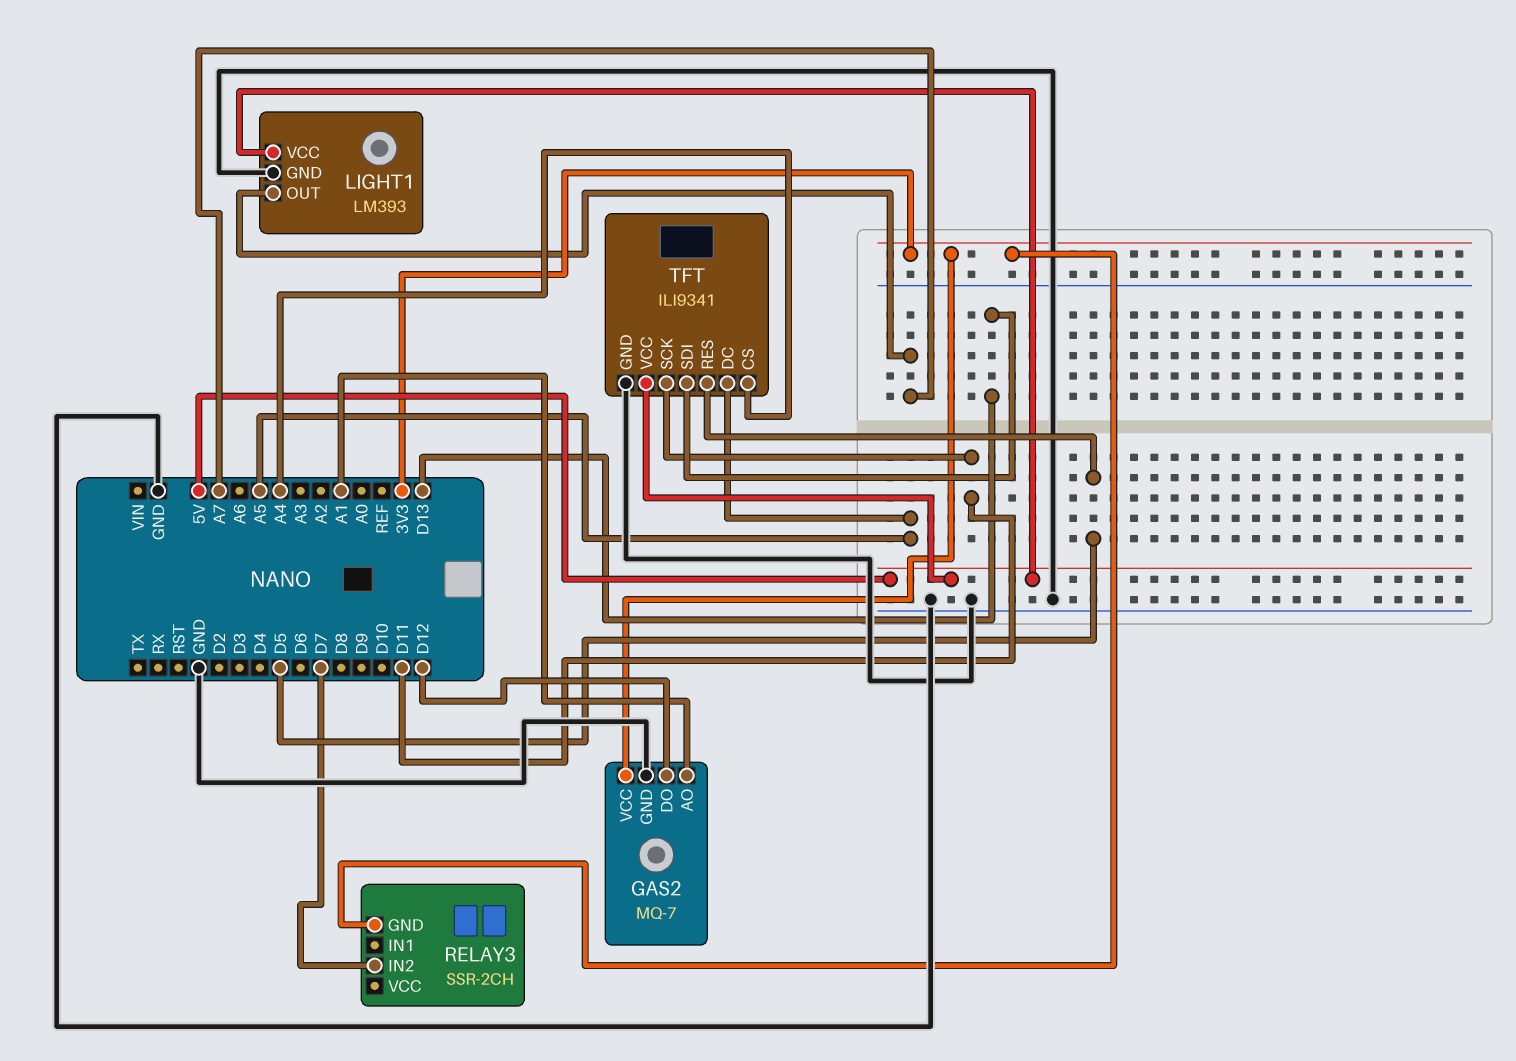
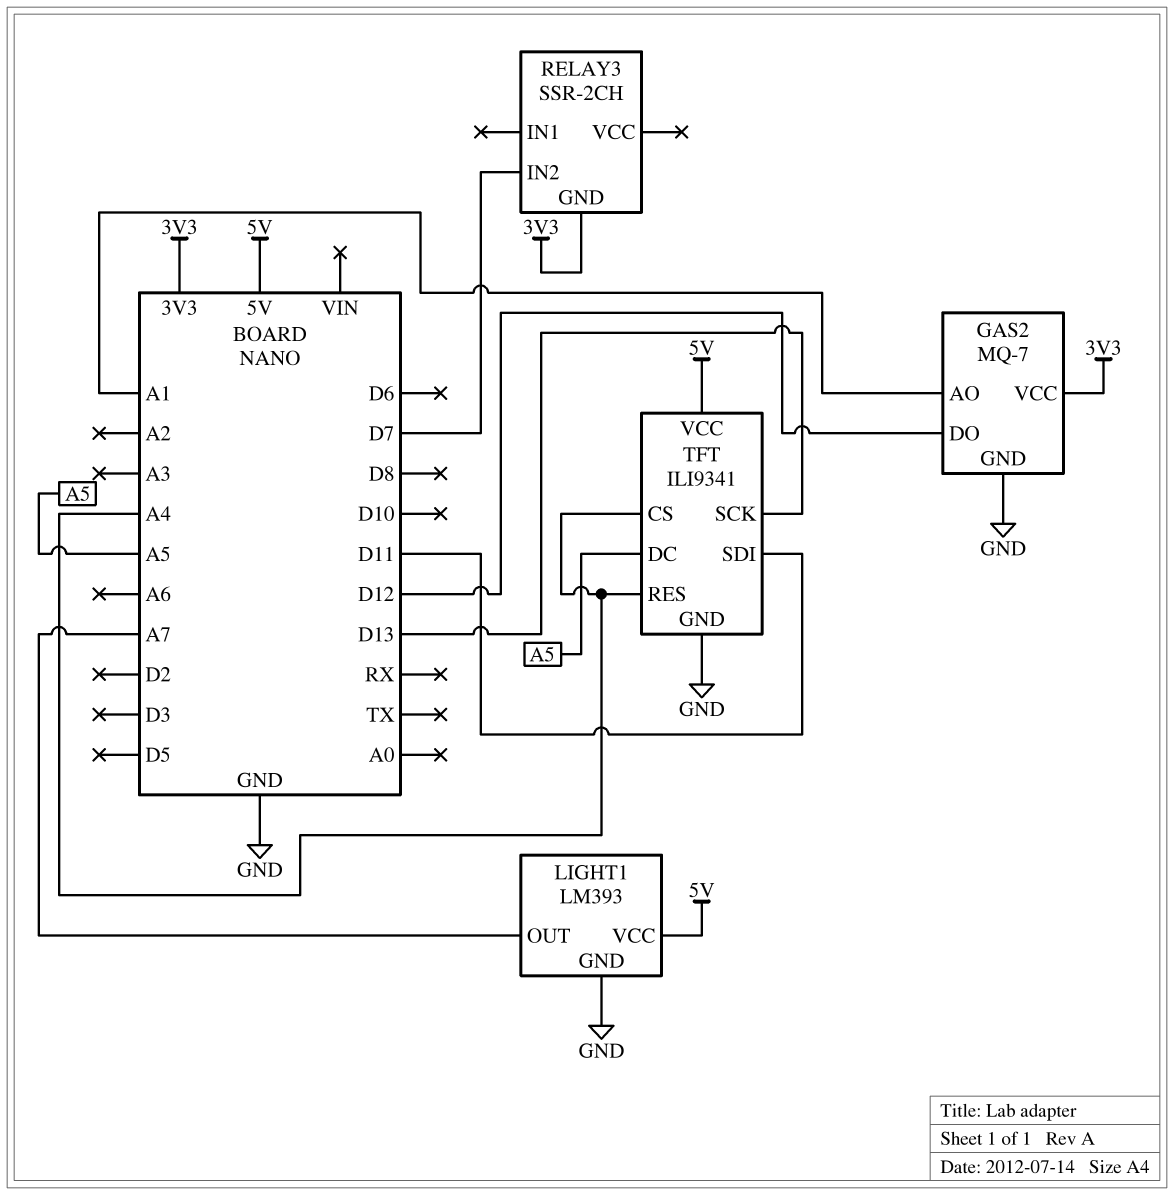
TFT pin RES: D5 -> A4
TFT pin SCK: D11 -> D13
TFT pin SDI: D13 -> D11

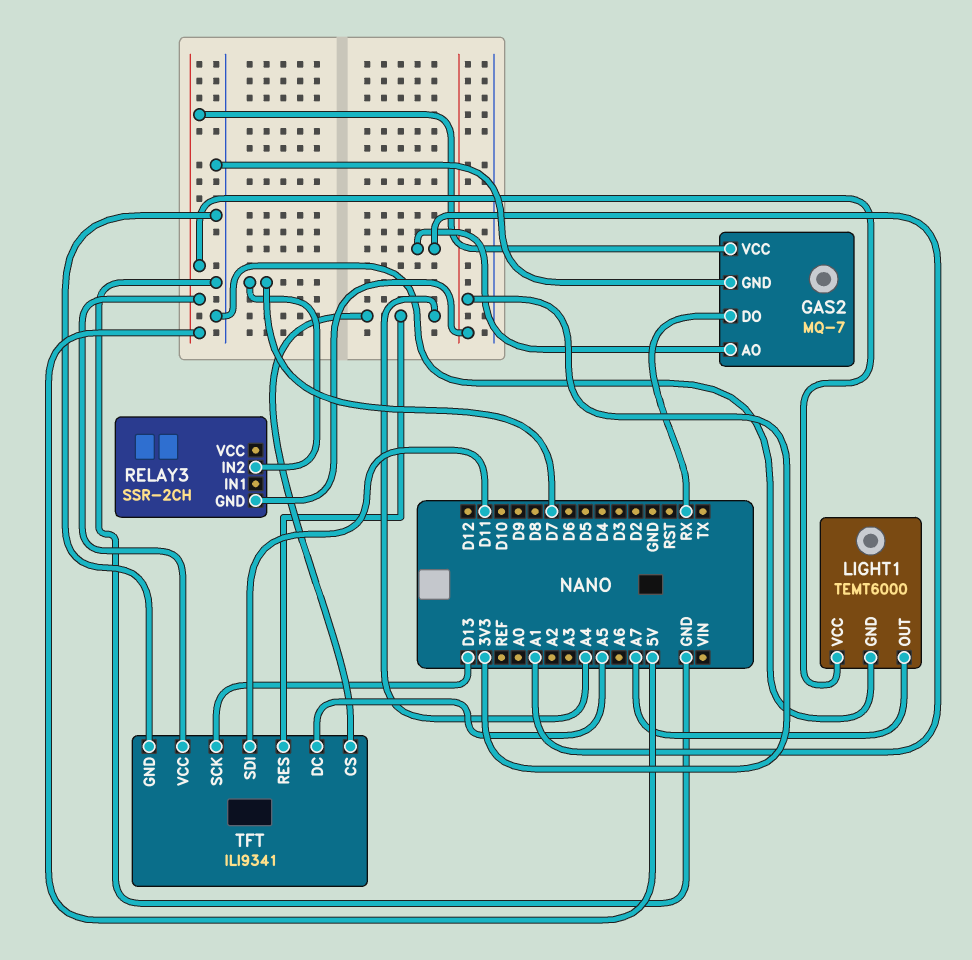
GAS2 pin DO: D12 -> RX
GAS2 pin VCC: 3V3 -> 5V
LIGHT1: LM393 -> TEMT6000

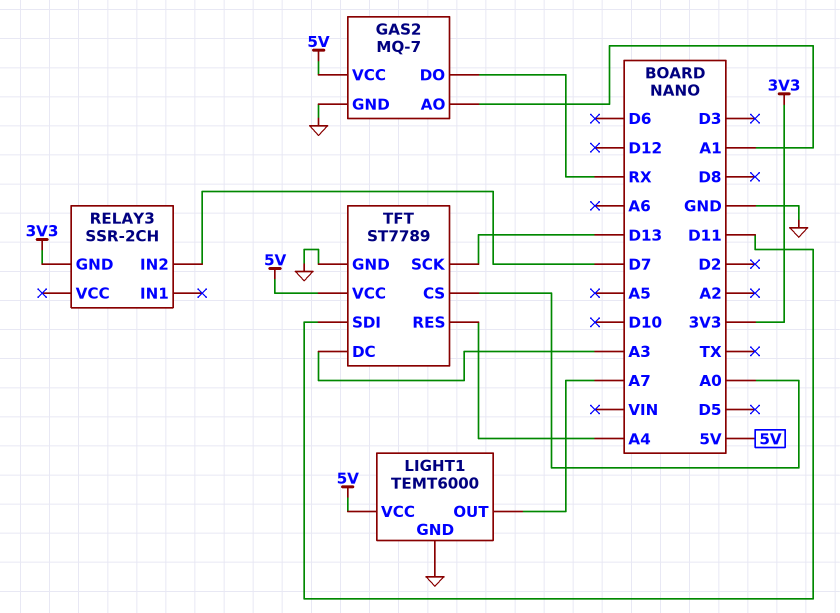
TFT: ILI9341 -> ST7789
TFT pin CS: A4 -> A0
TFT pin DC: A5 -> A3

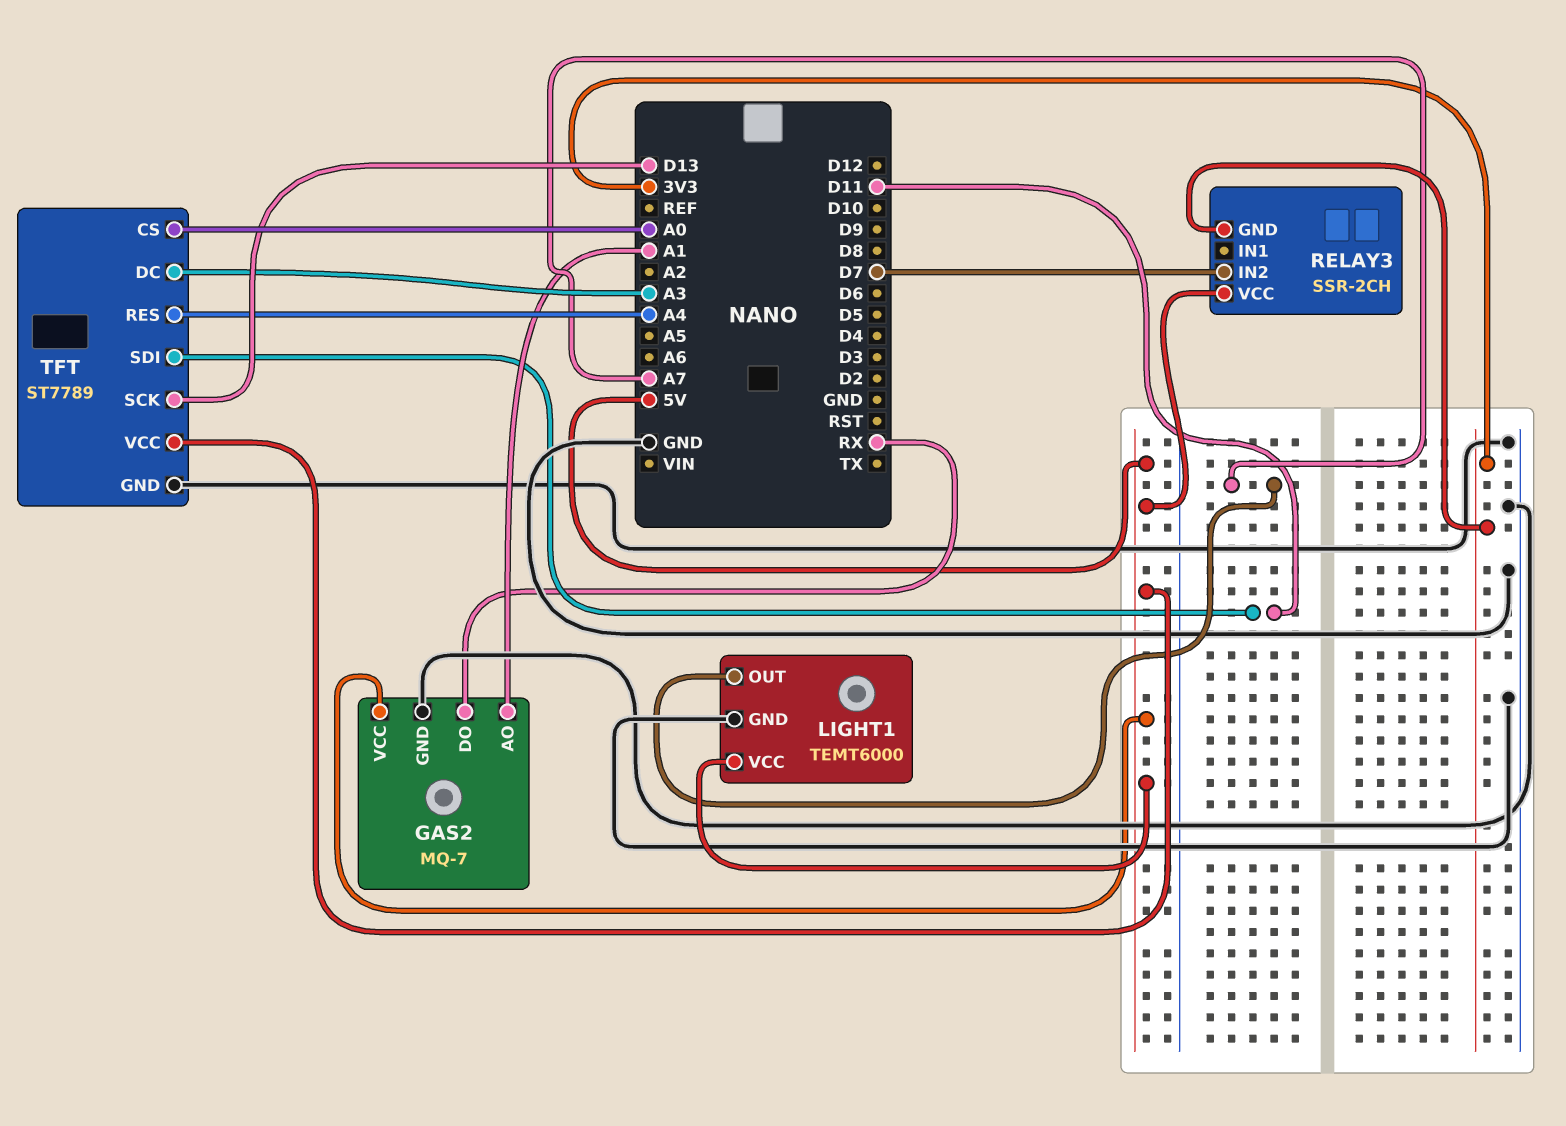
RELAY3 pin VCC: none -> 5V

